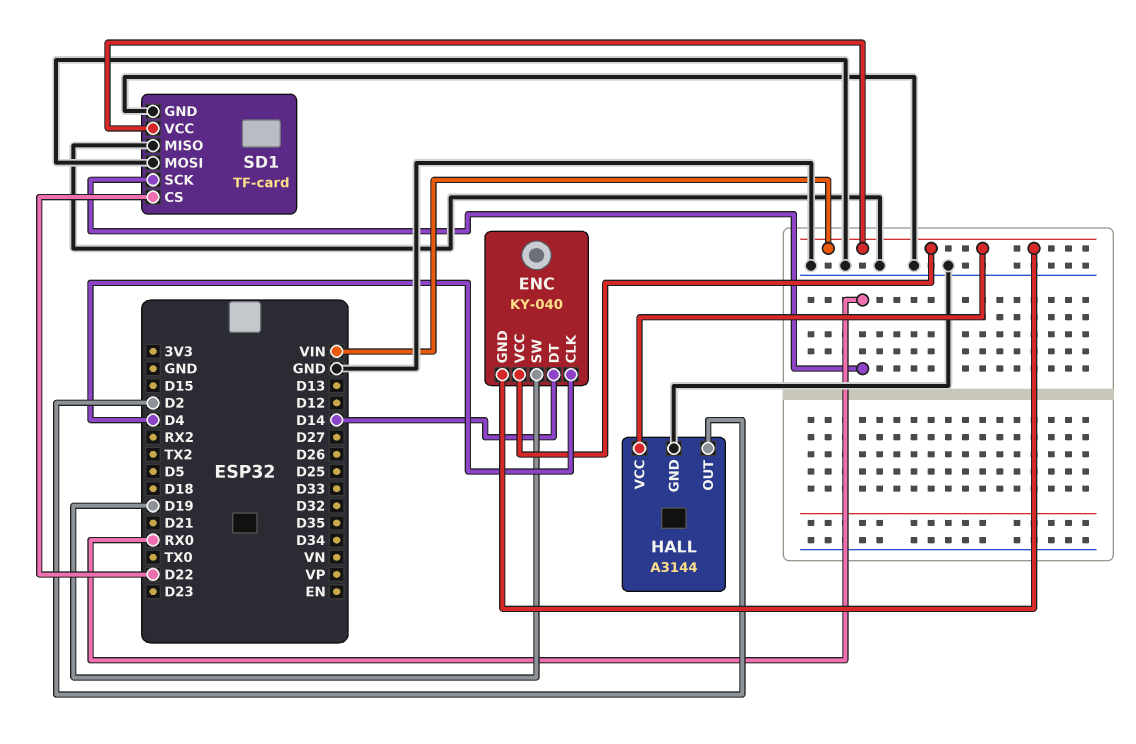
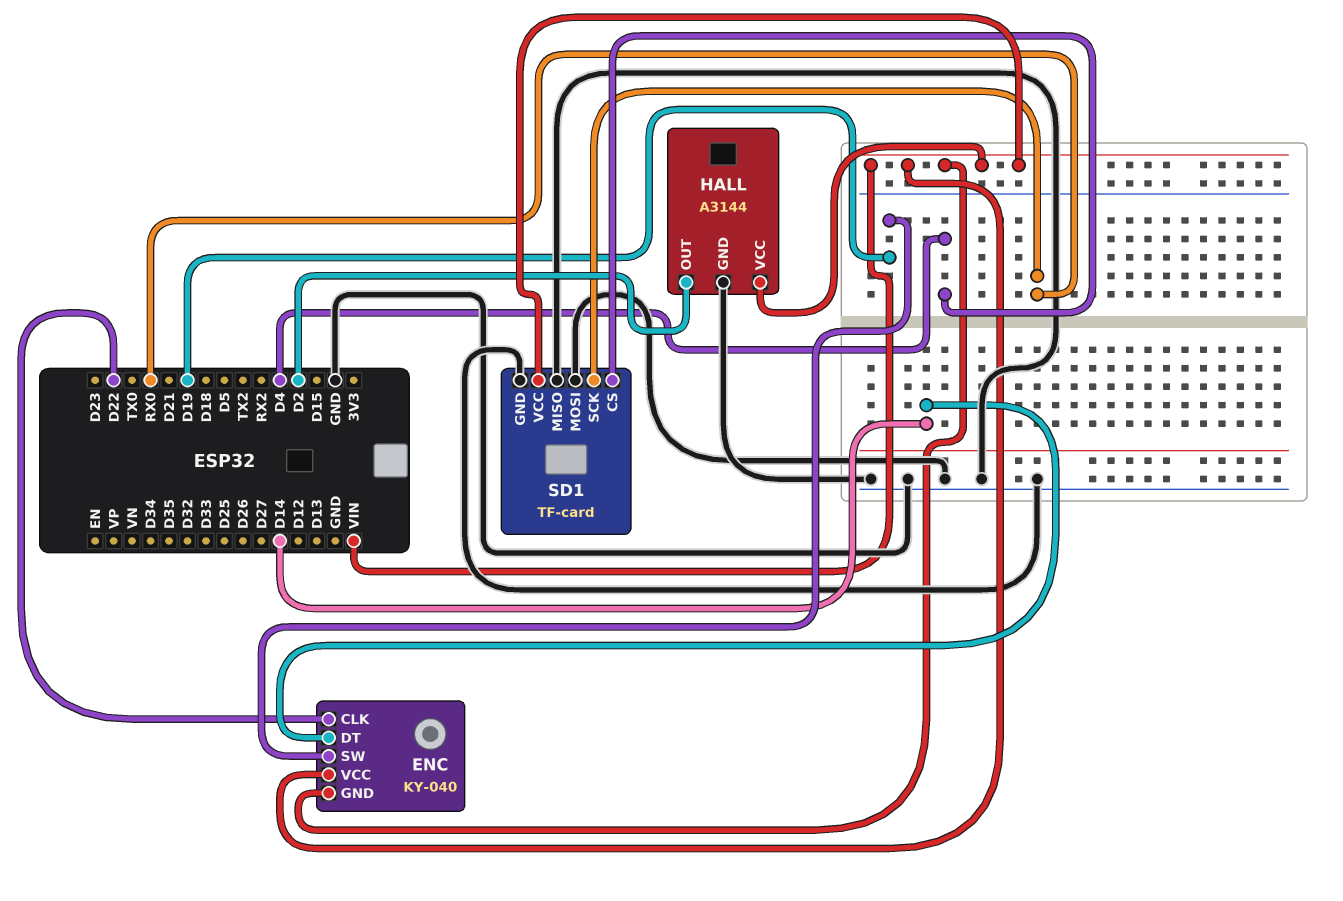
ENC pin CLK: D4 -> D22
SD1 pin CS: D22 -> D4

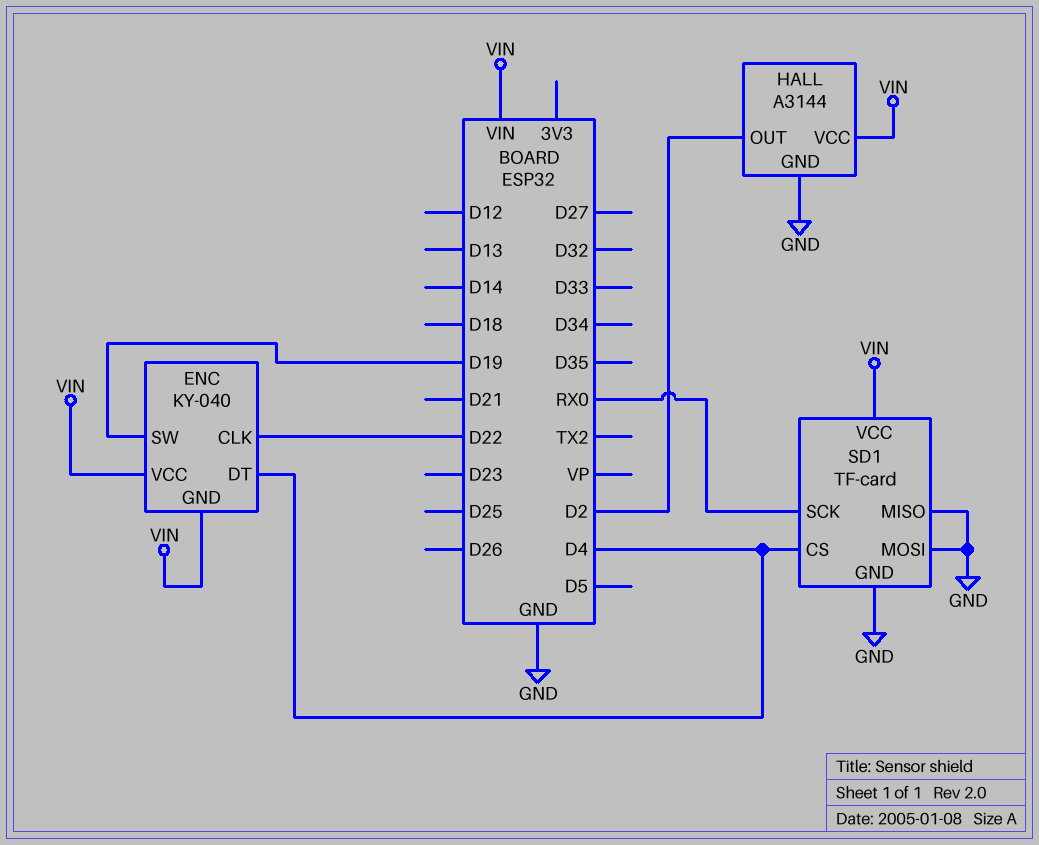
ENC pin DT: D14 -> D4

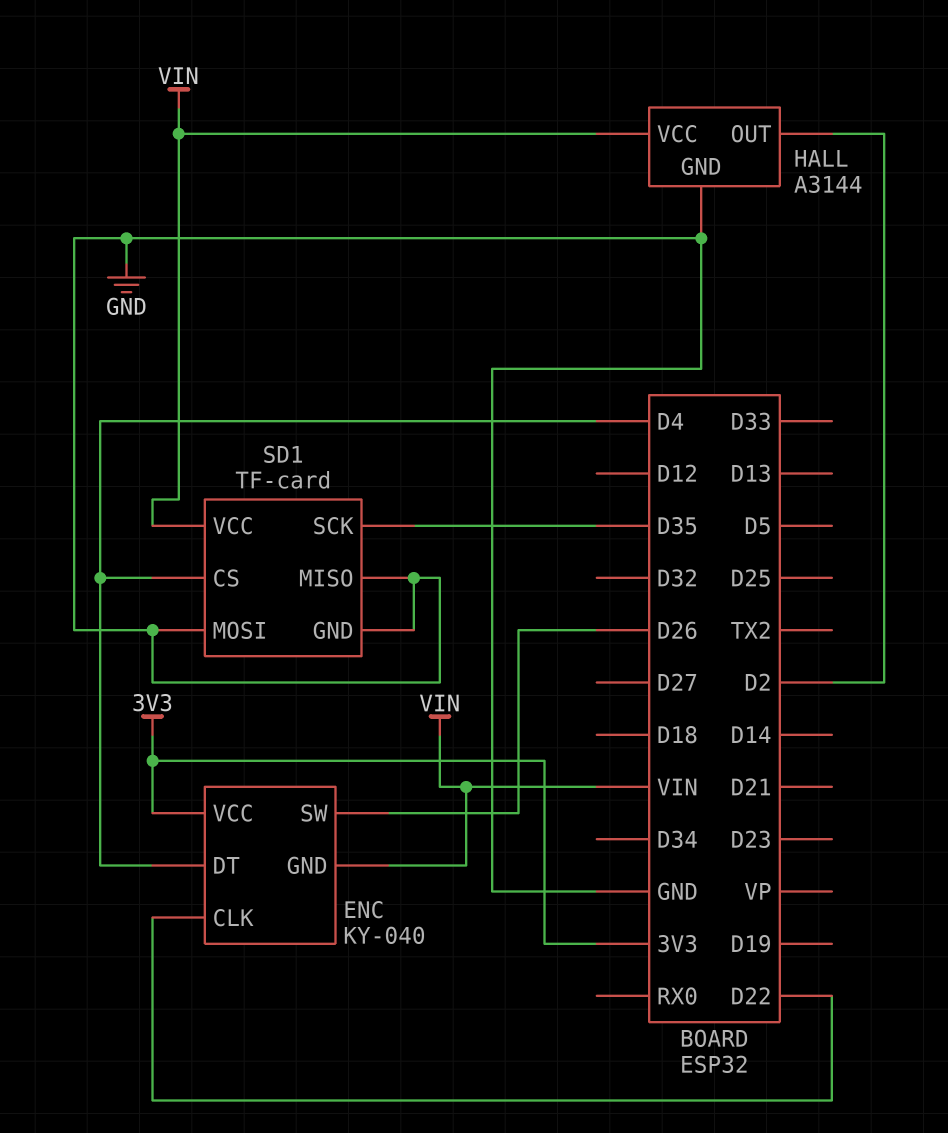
ENC pin SW: D19 -> D26
ENC pin VCC: VIN -> 3V3
SD1 pin SCK: RX0 -> D35

